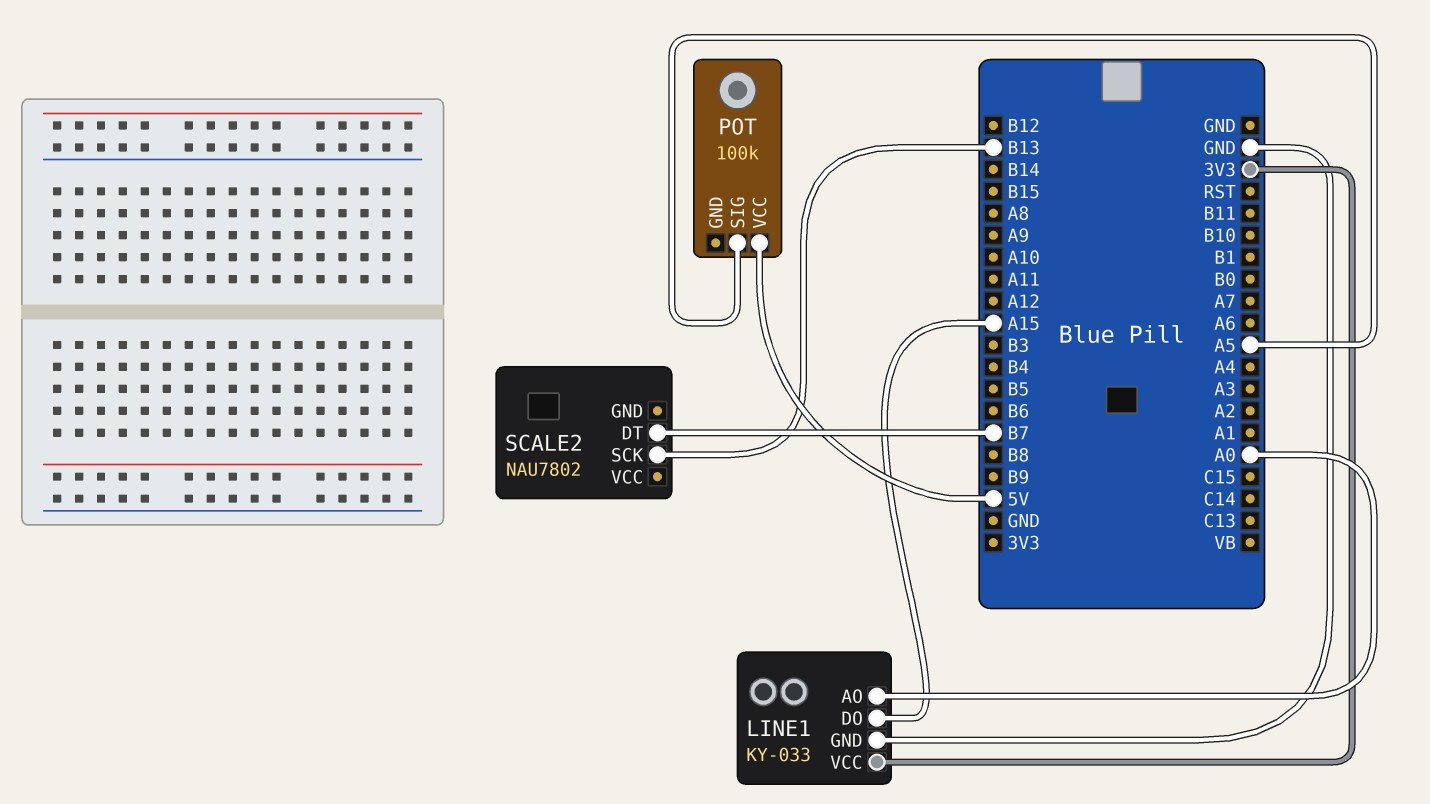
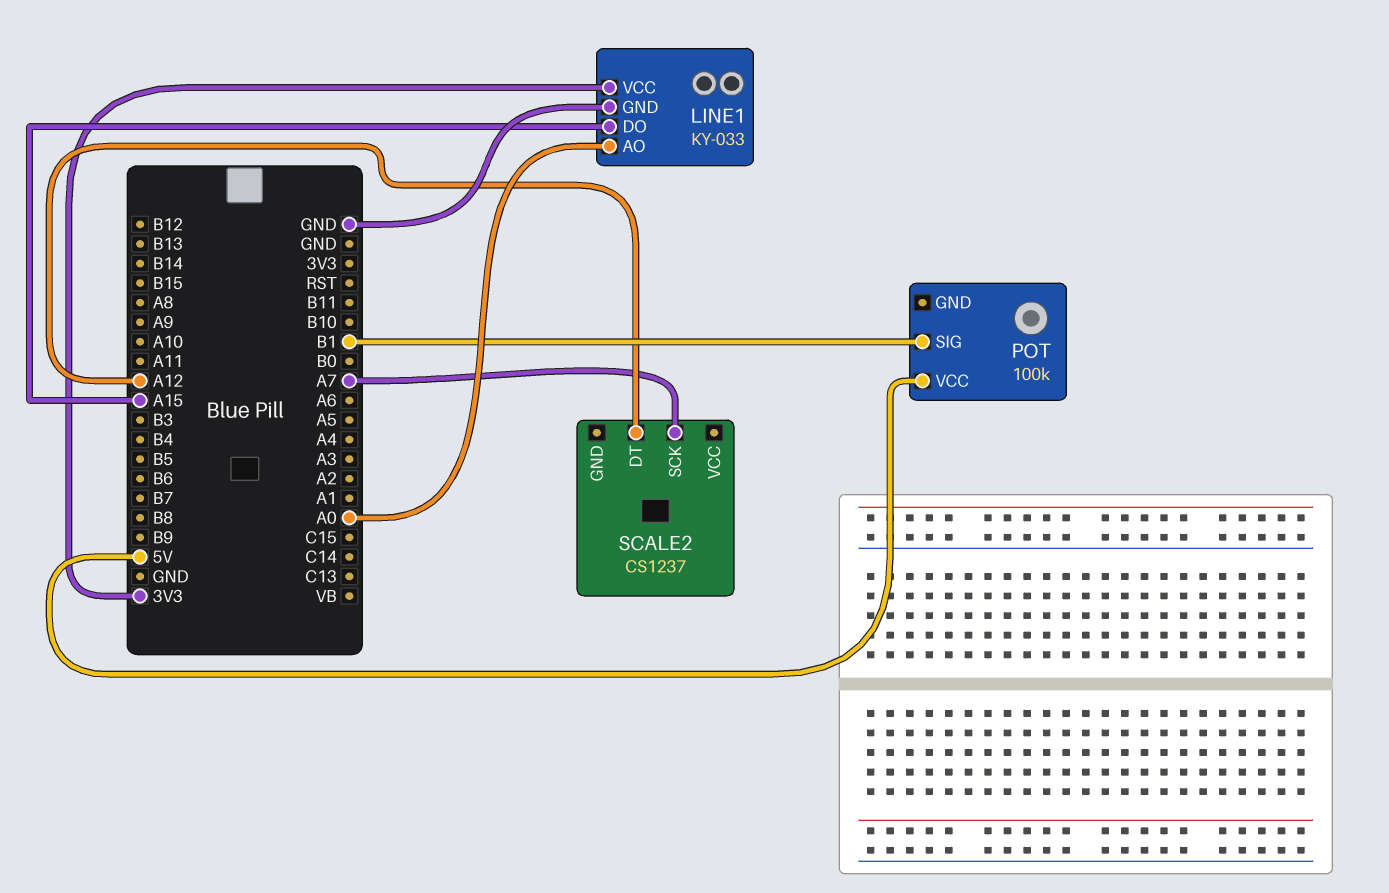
POT pin SIG: A5 -> B1
SCALE2: NAU7802 -> CS1237
SCALE2 pin DT: B7 -> A12
SCALE2 pin SCK: B13 -> A7

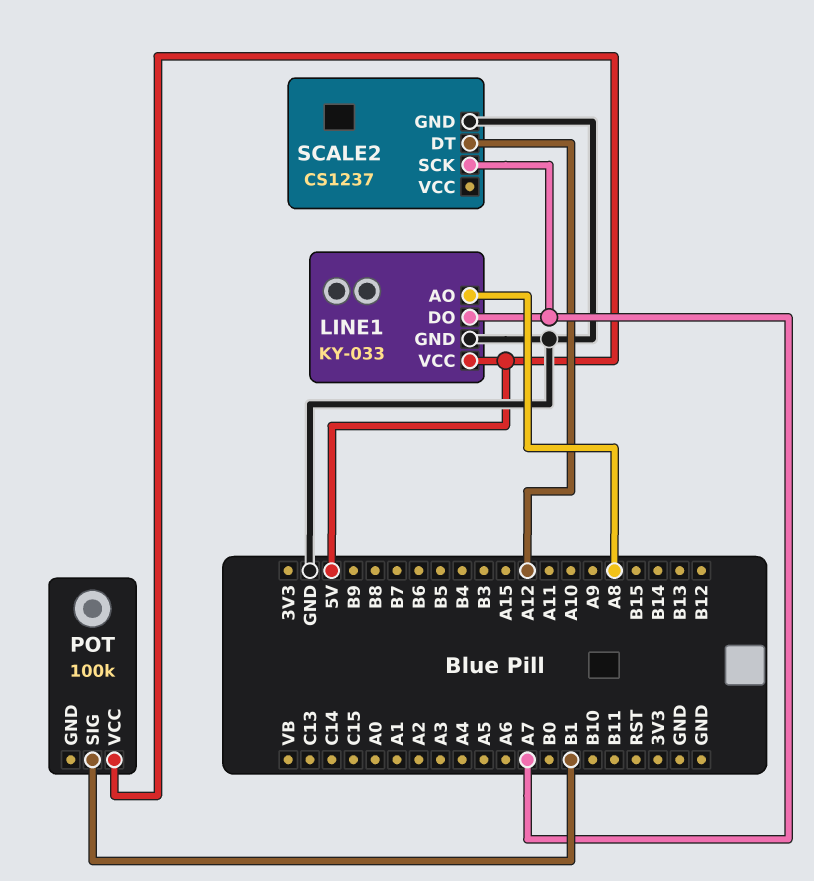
LINE1 pin AO: A0 -> A8
LINE1 pin DO: A15 -> A7
LINE1 pin VCC: 3V3 -> 5V
SCALE2 pin GND: none -> GND

